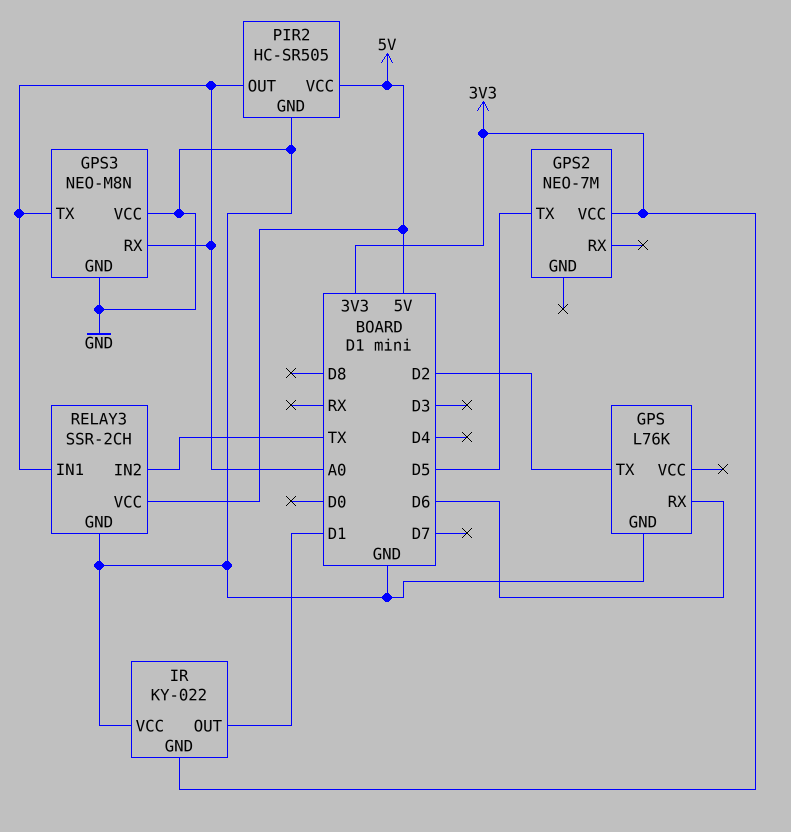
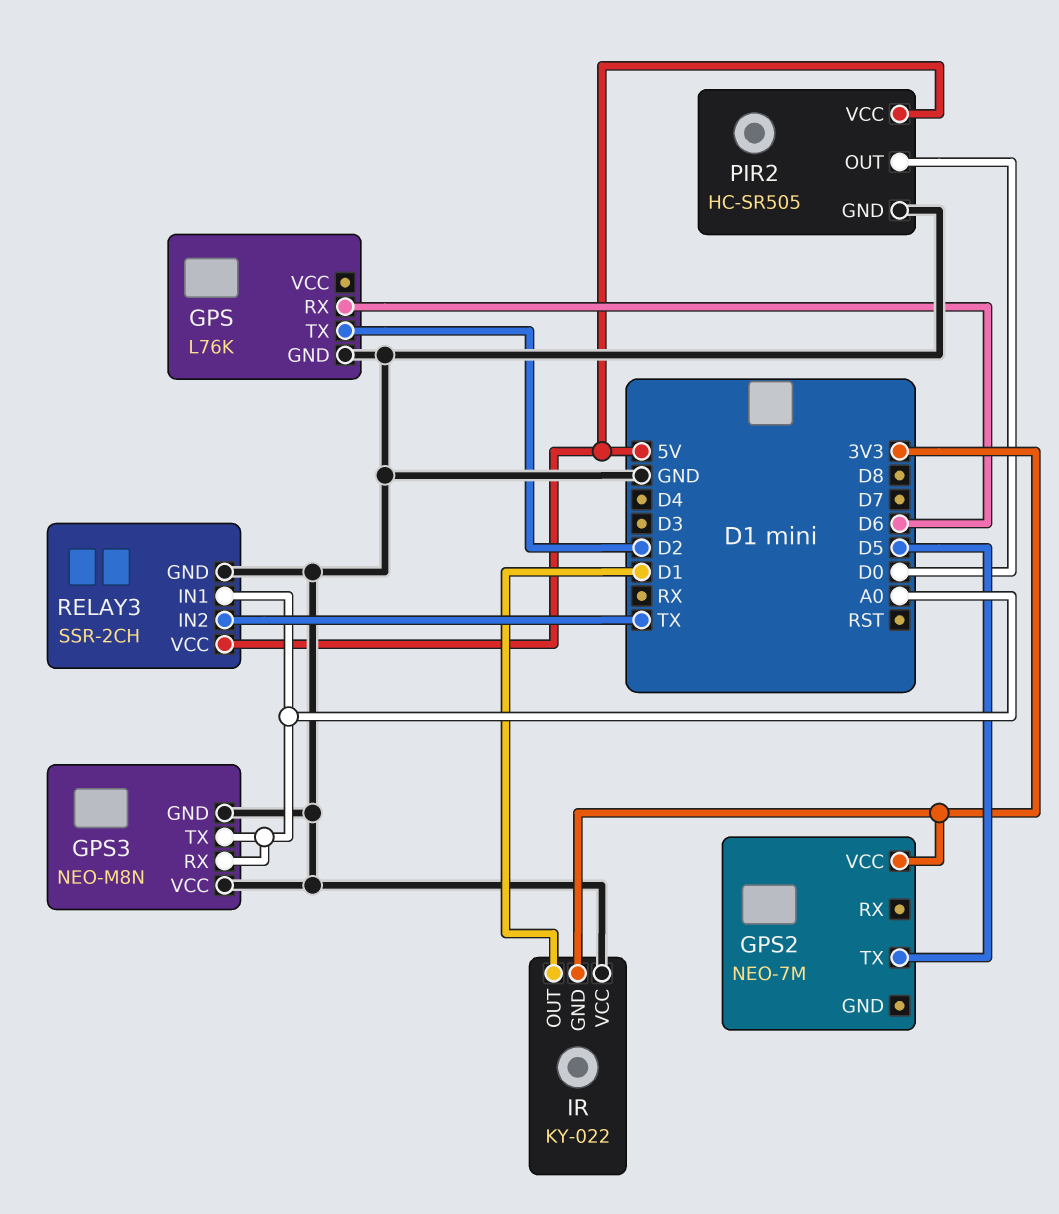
PIR2 pin OUT: A0 -> D0

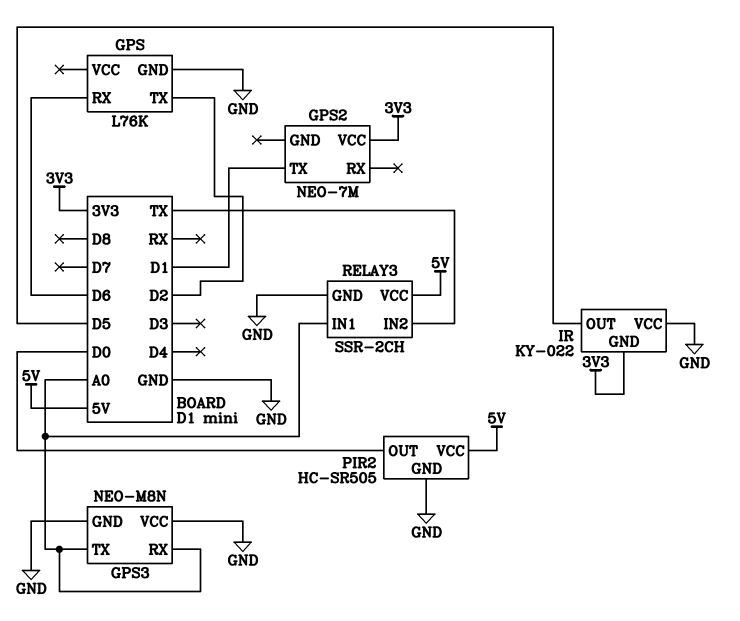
GPS2 pin TX: D5 -> D1
IR pin OUT: D1 -> D5

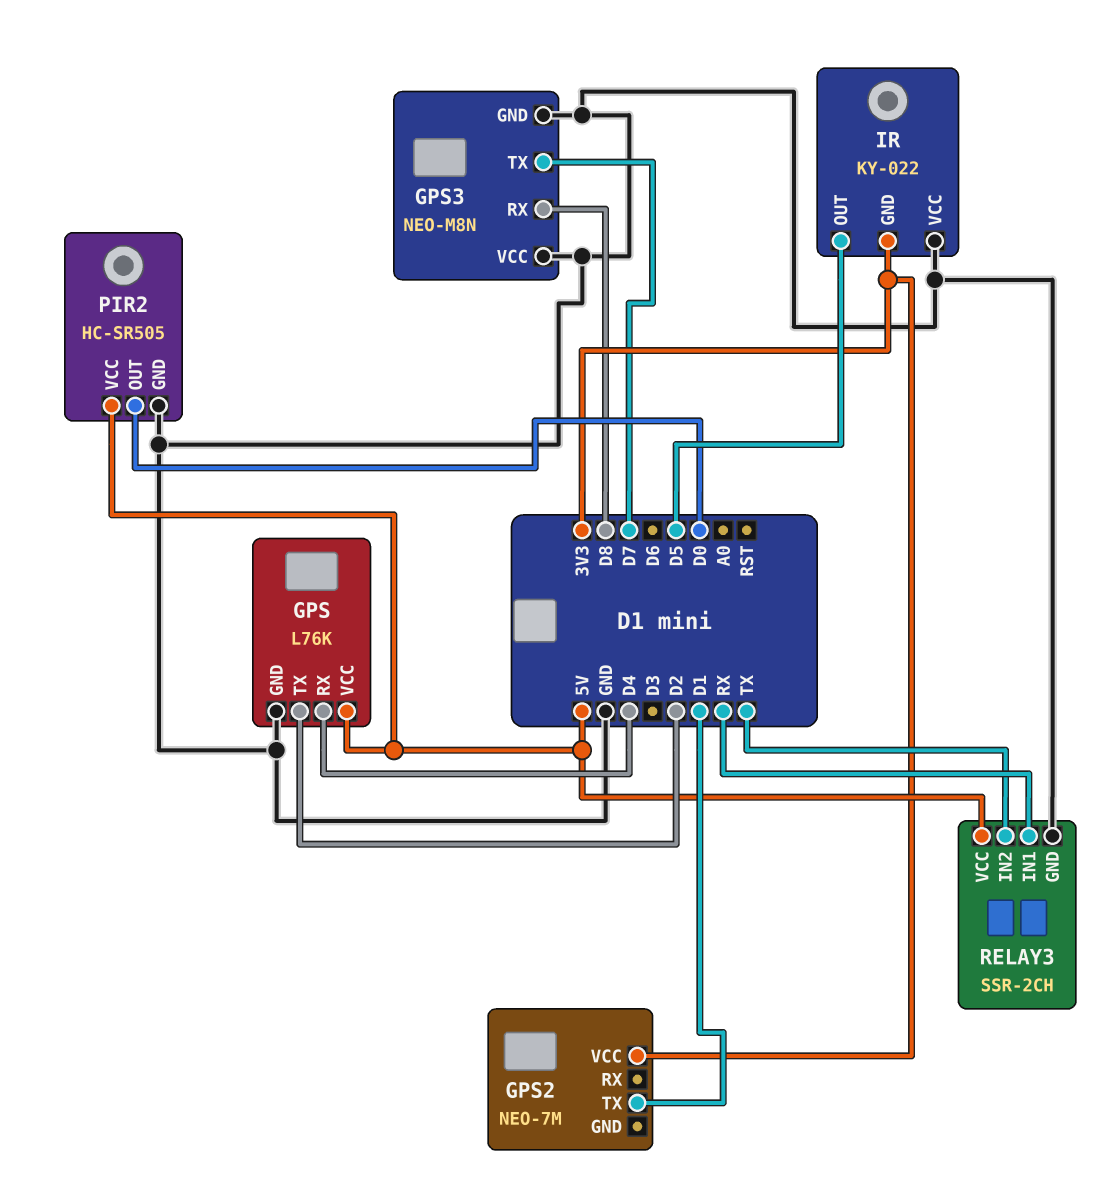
GPS pin RX: D6 -> D4
GPS pin VCC: none -> 5V
GPS3 pin RX: A0 -> D8
GPS3 pin TX: A0 -> D7
RELAY3 pin IN1: A0 -> RX

